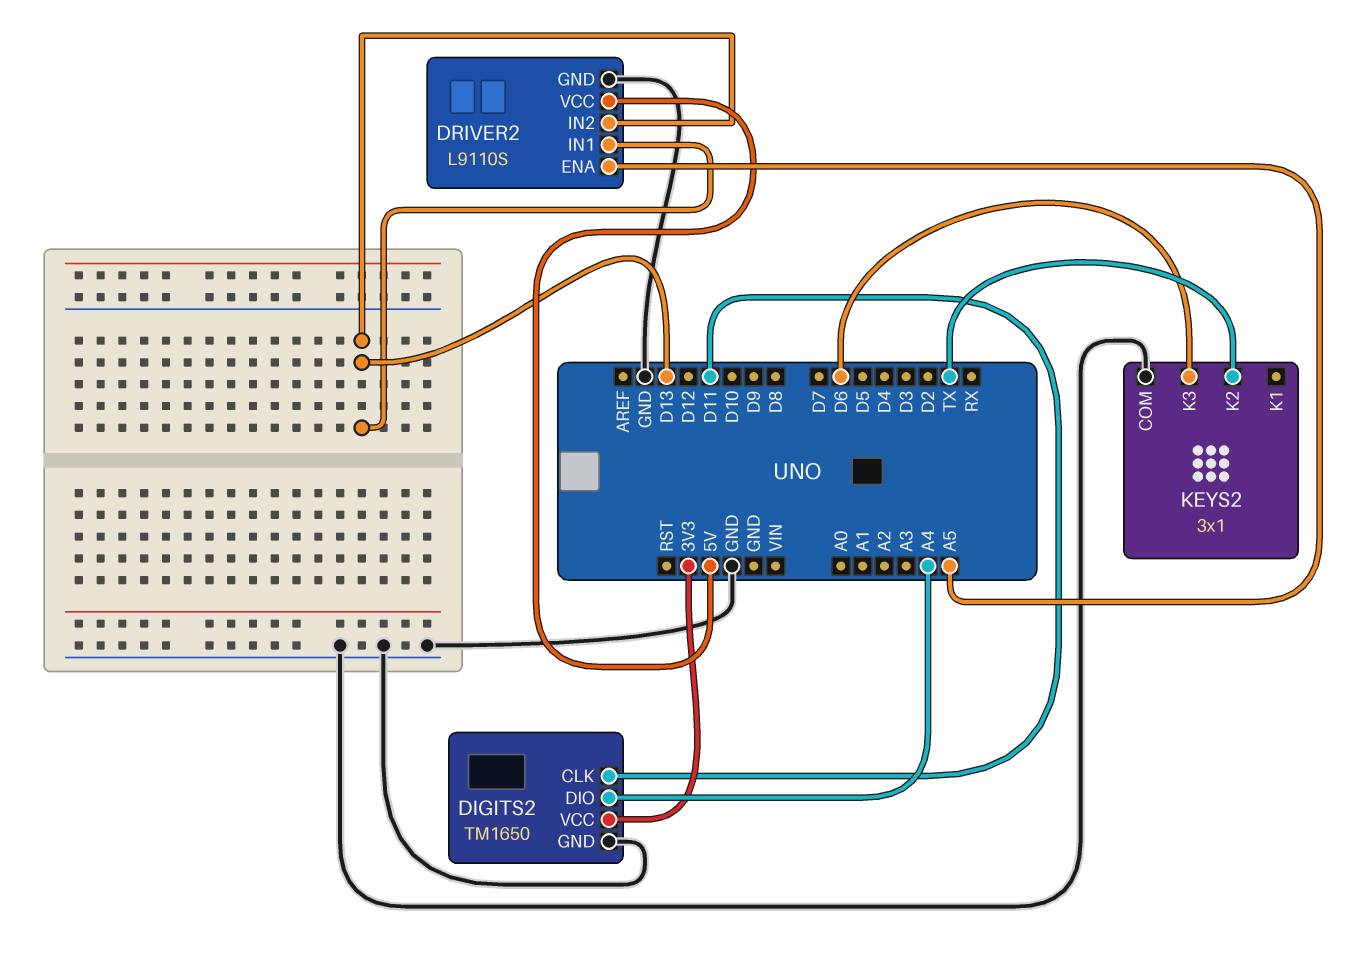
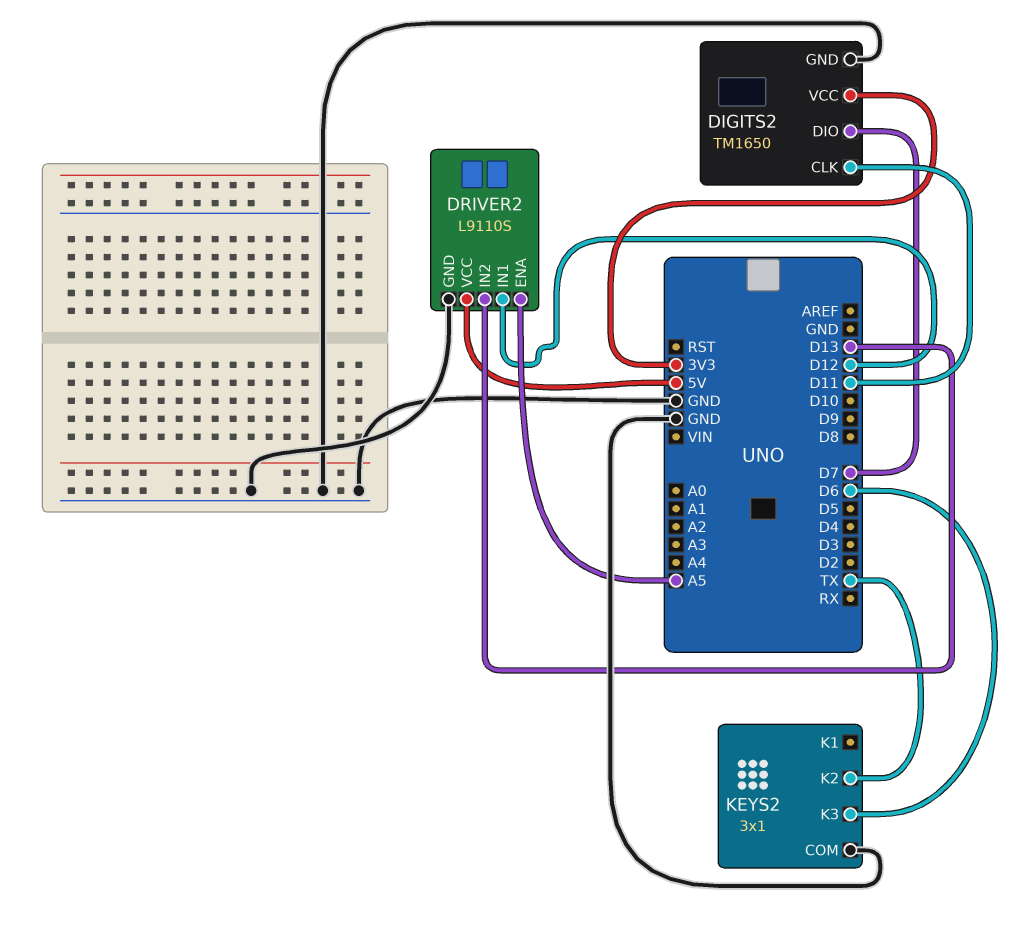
DIGITS2 pin DIO: A4 -> D7
DRIVER2 pin IN1: D13 -> D12

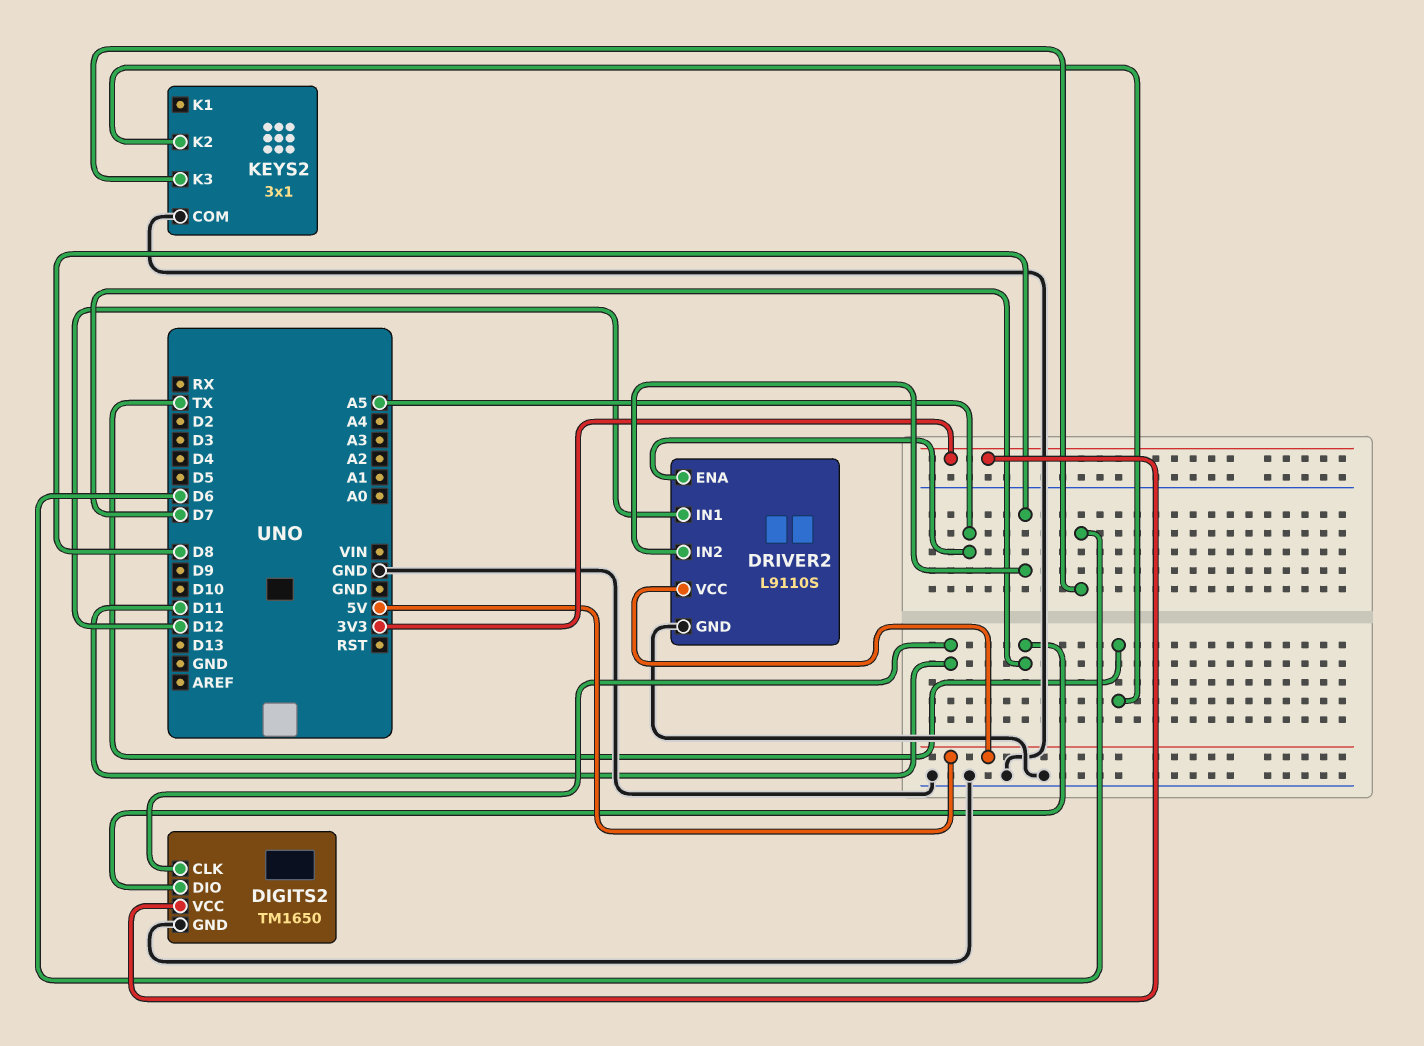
DRIVER2 pin IN2: D13 -> D8

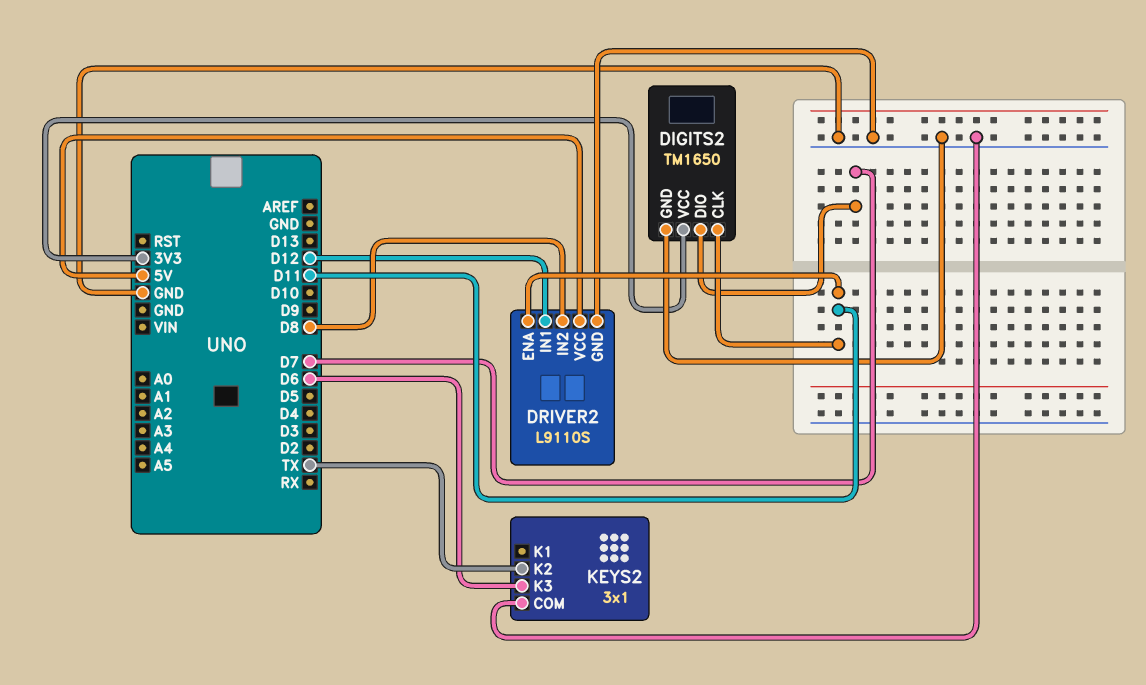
DRIVER2 pin ENA: A5 -> D11

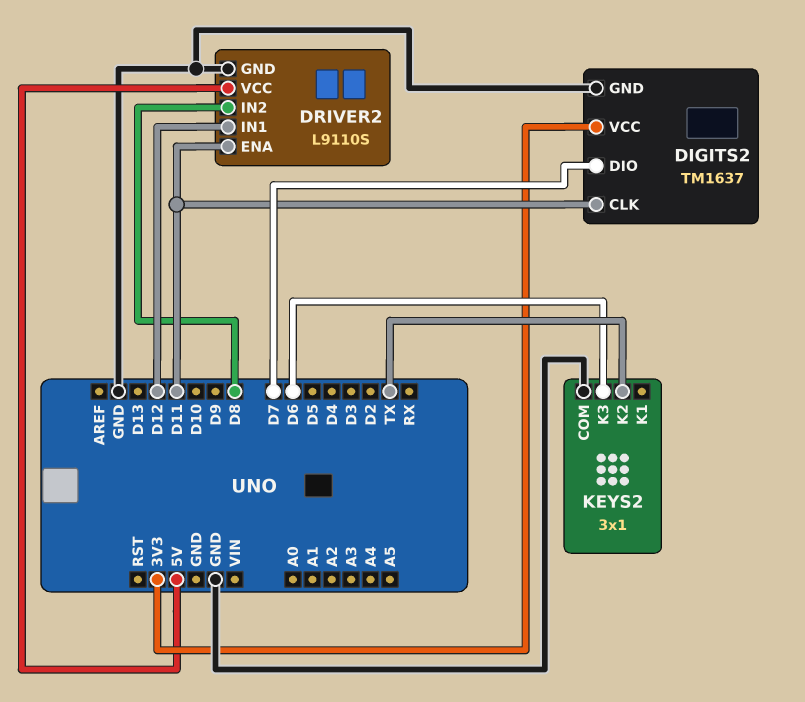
DIGITS2: TM1650 -> TM1637

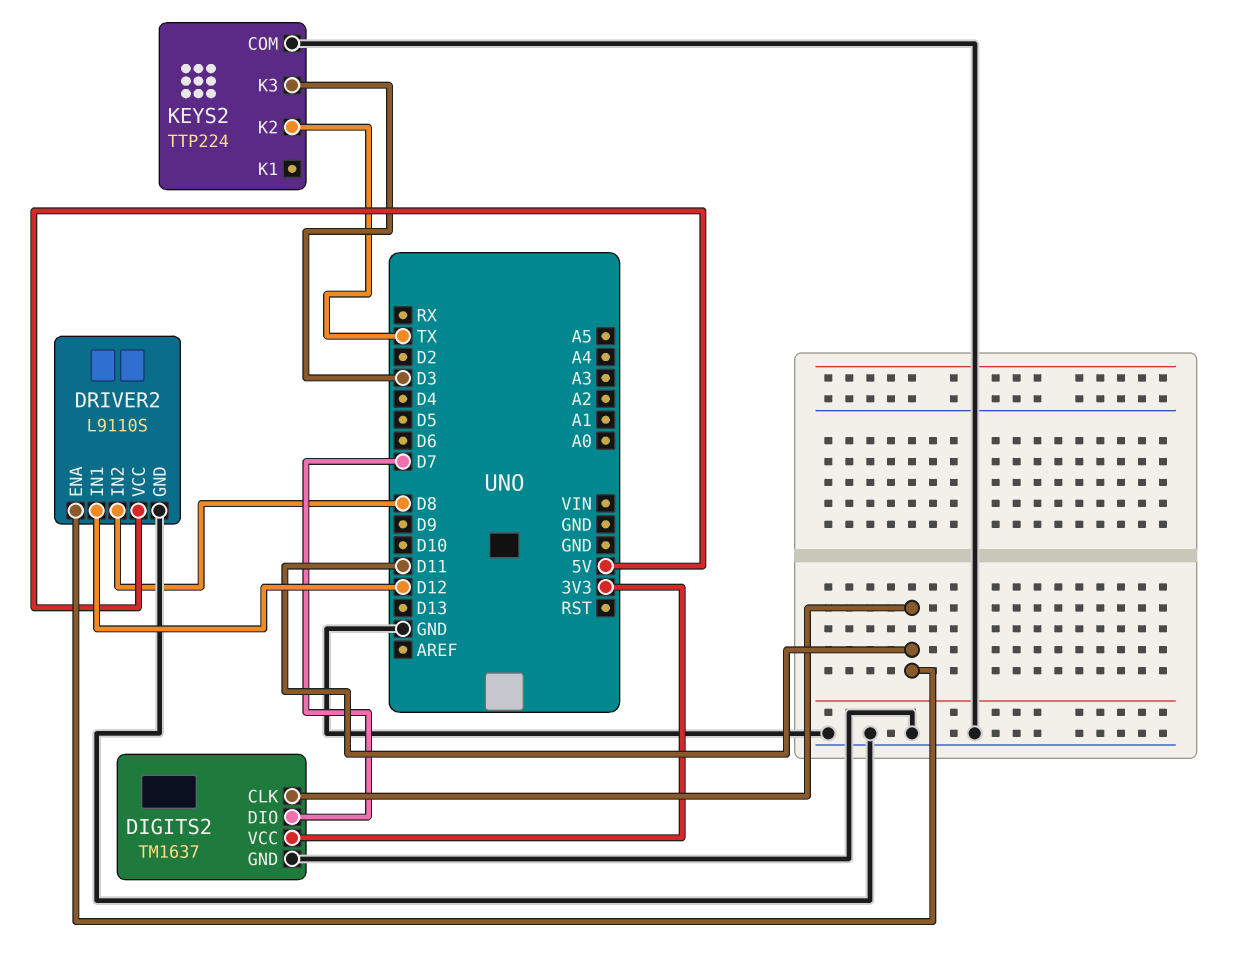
KEYS2: 3x1 -> TTP224
KEYS2 pin K3: D6 -> D3

